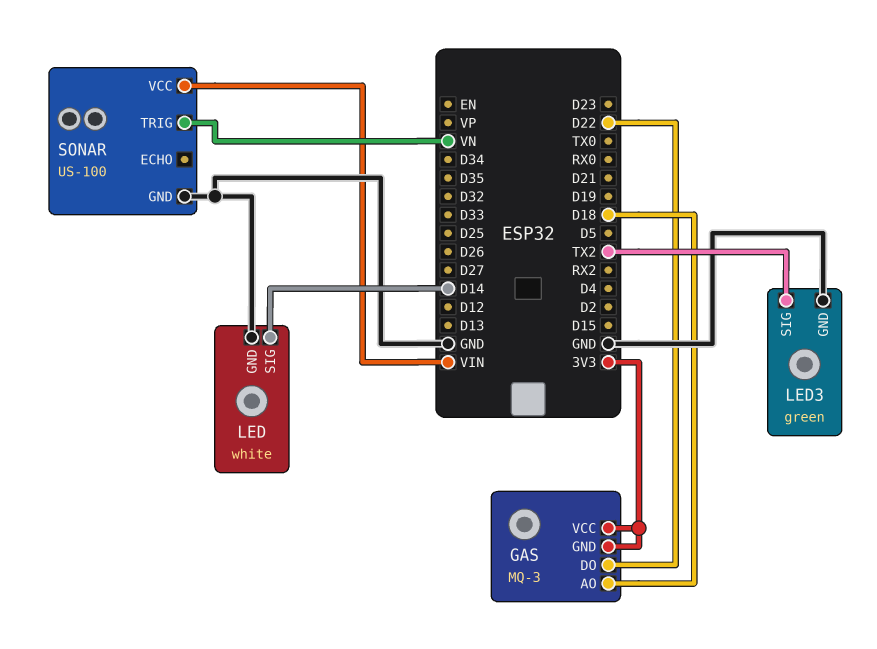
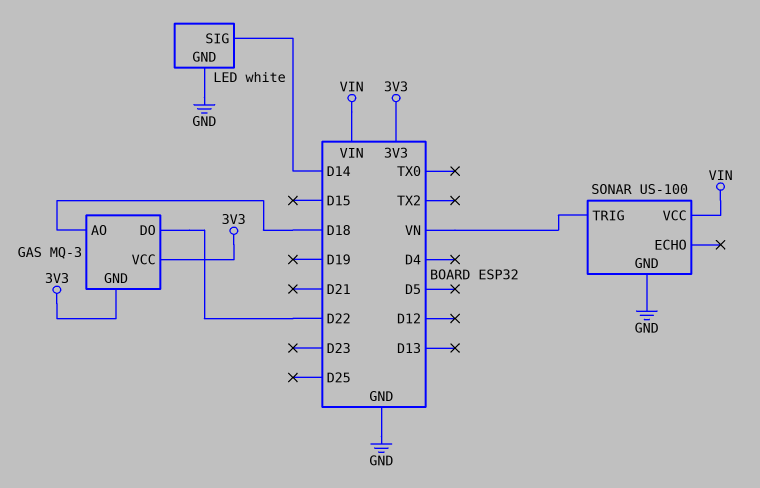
LED3: green -> none
LED3 pin GND: GND -> none
LED3 pin SIG: TX2 -> none

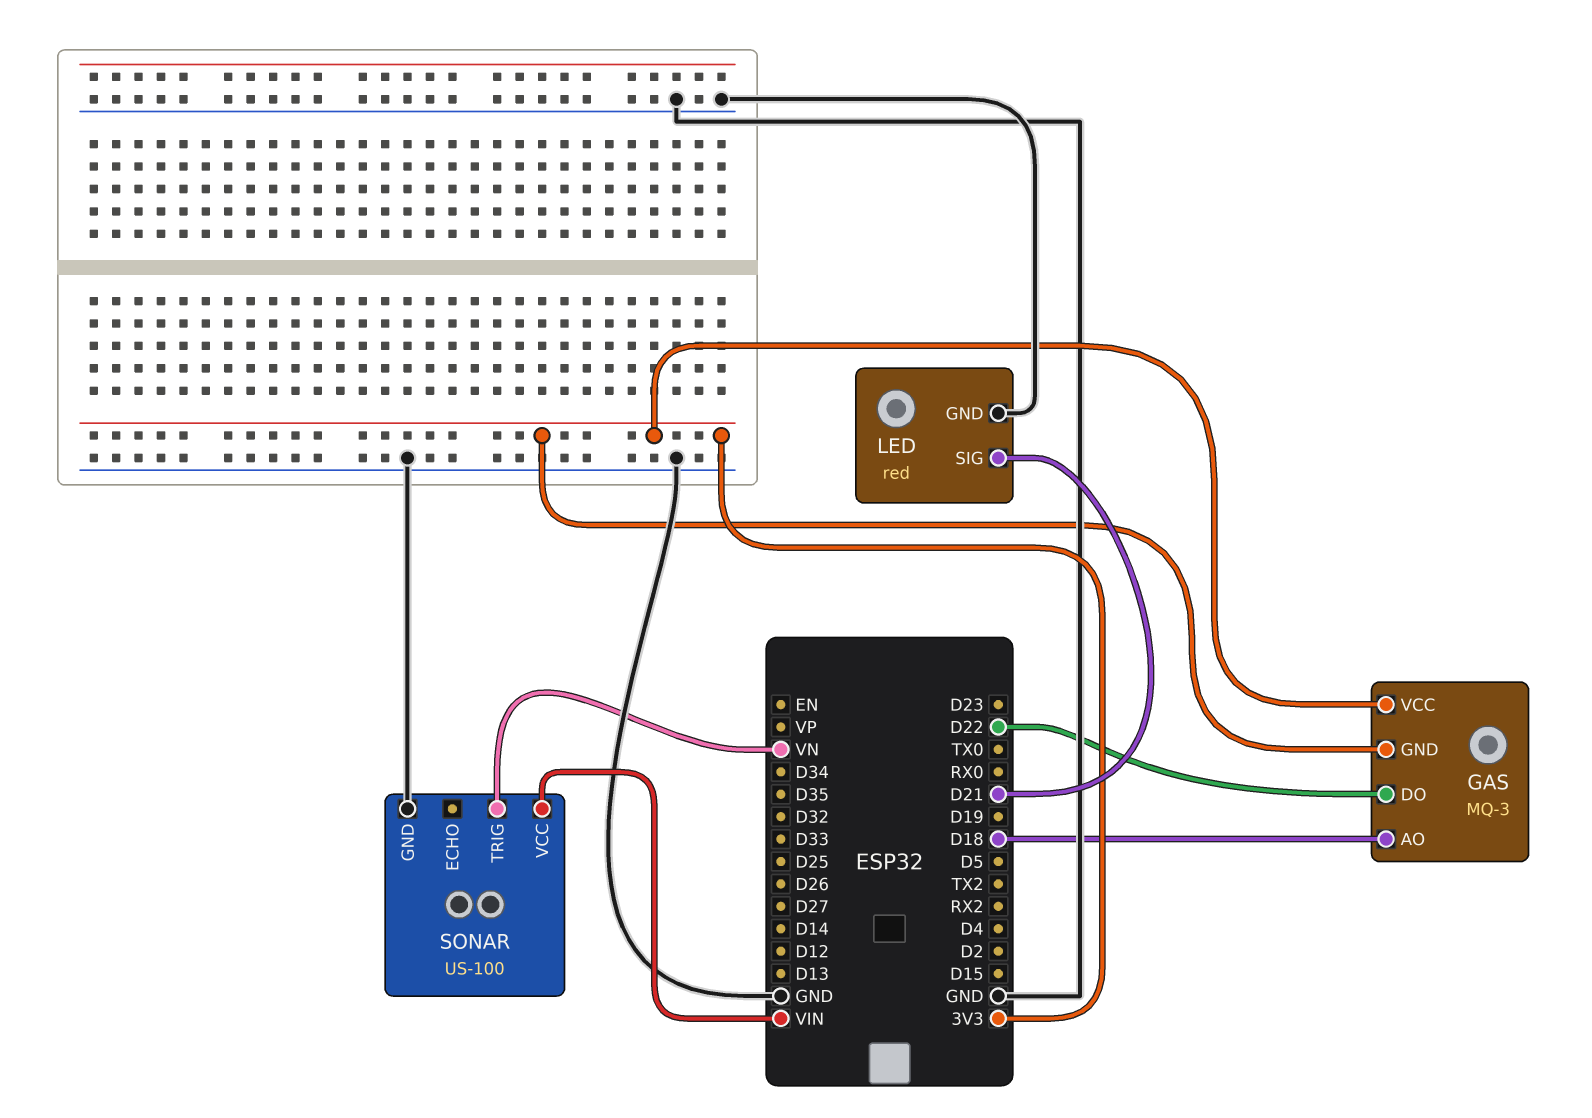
LED: white -> red
LED pin SIG: D14 -> D21

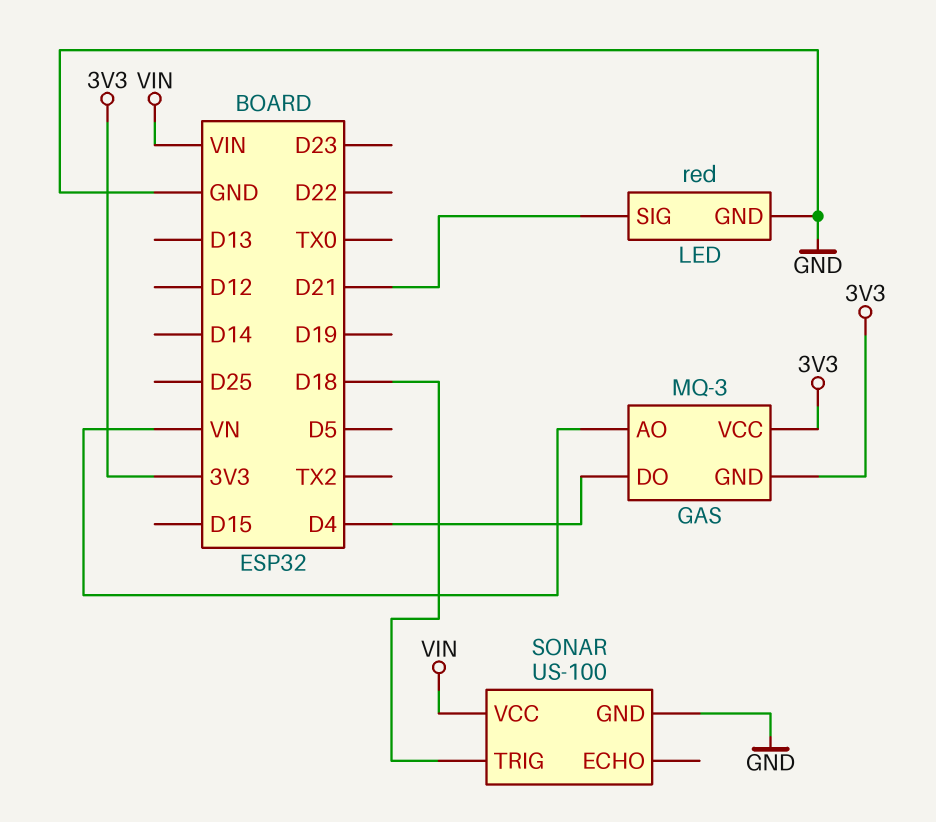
GAS pin AO: D18 -> VN
GAS pin DO: D22 -> D4
SONAR pin TRIG: VN -> D18

